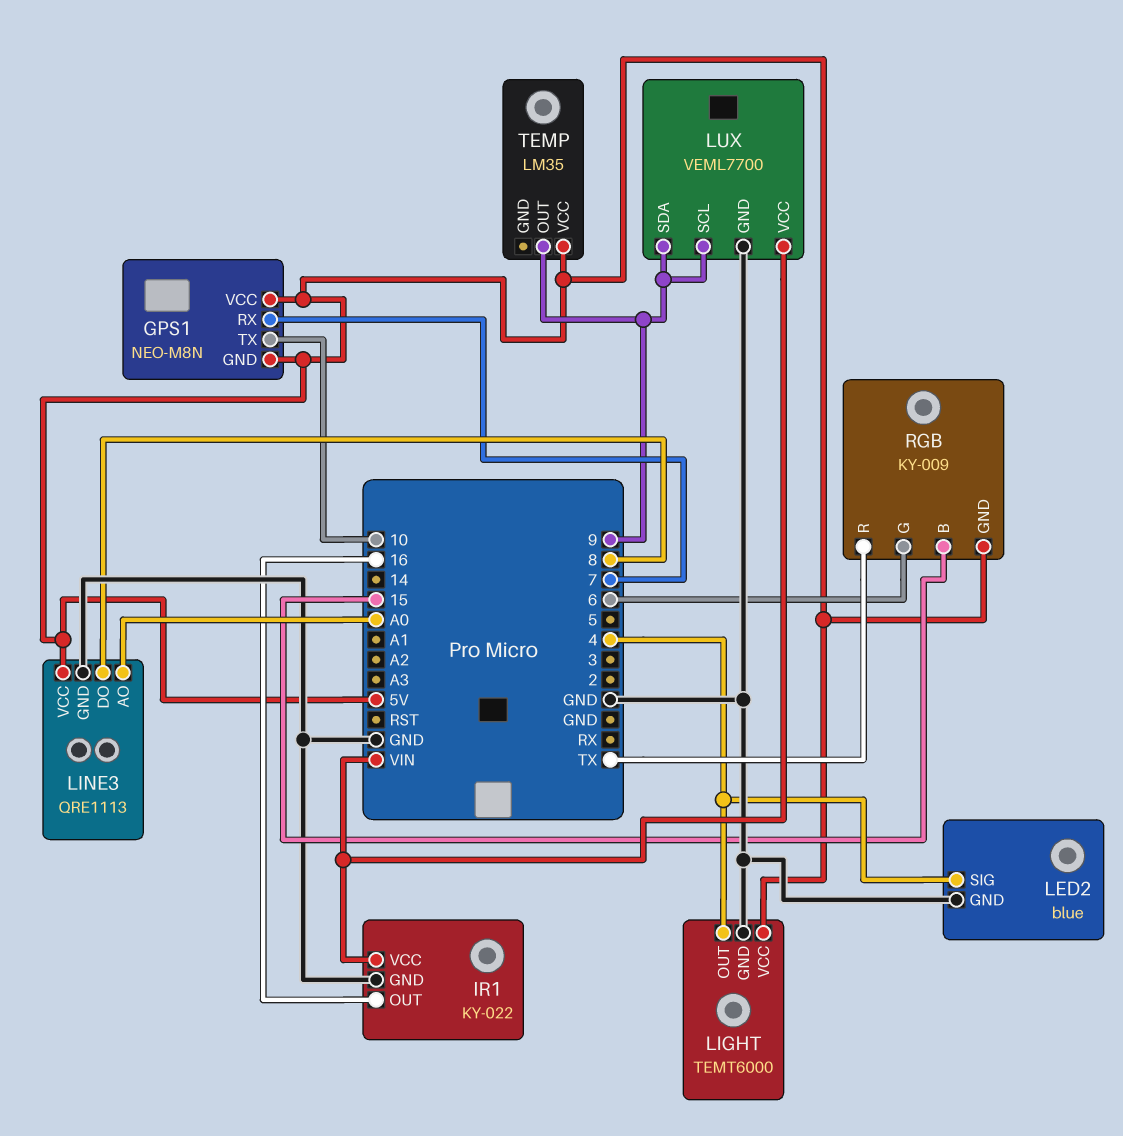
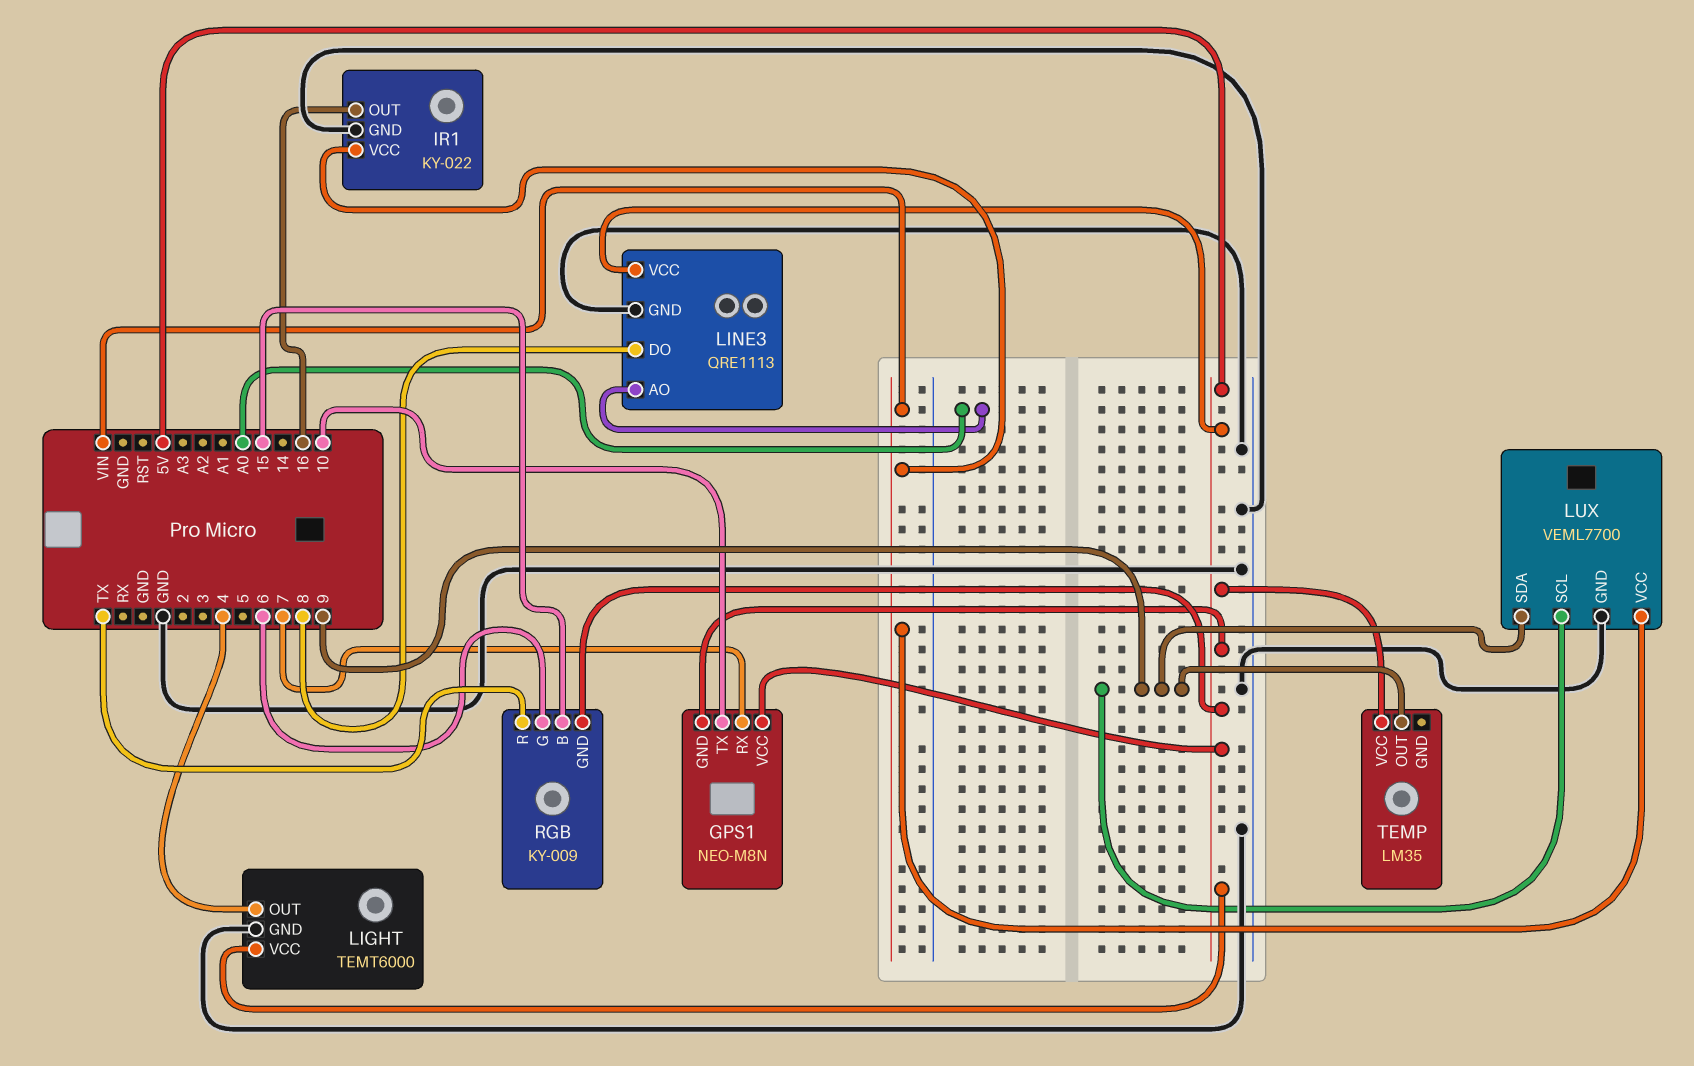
LED2: blue -> none
LED2 pin GND: GND -> none
LED2 pin SIG: 4 -> none

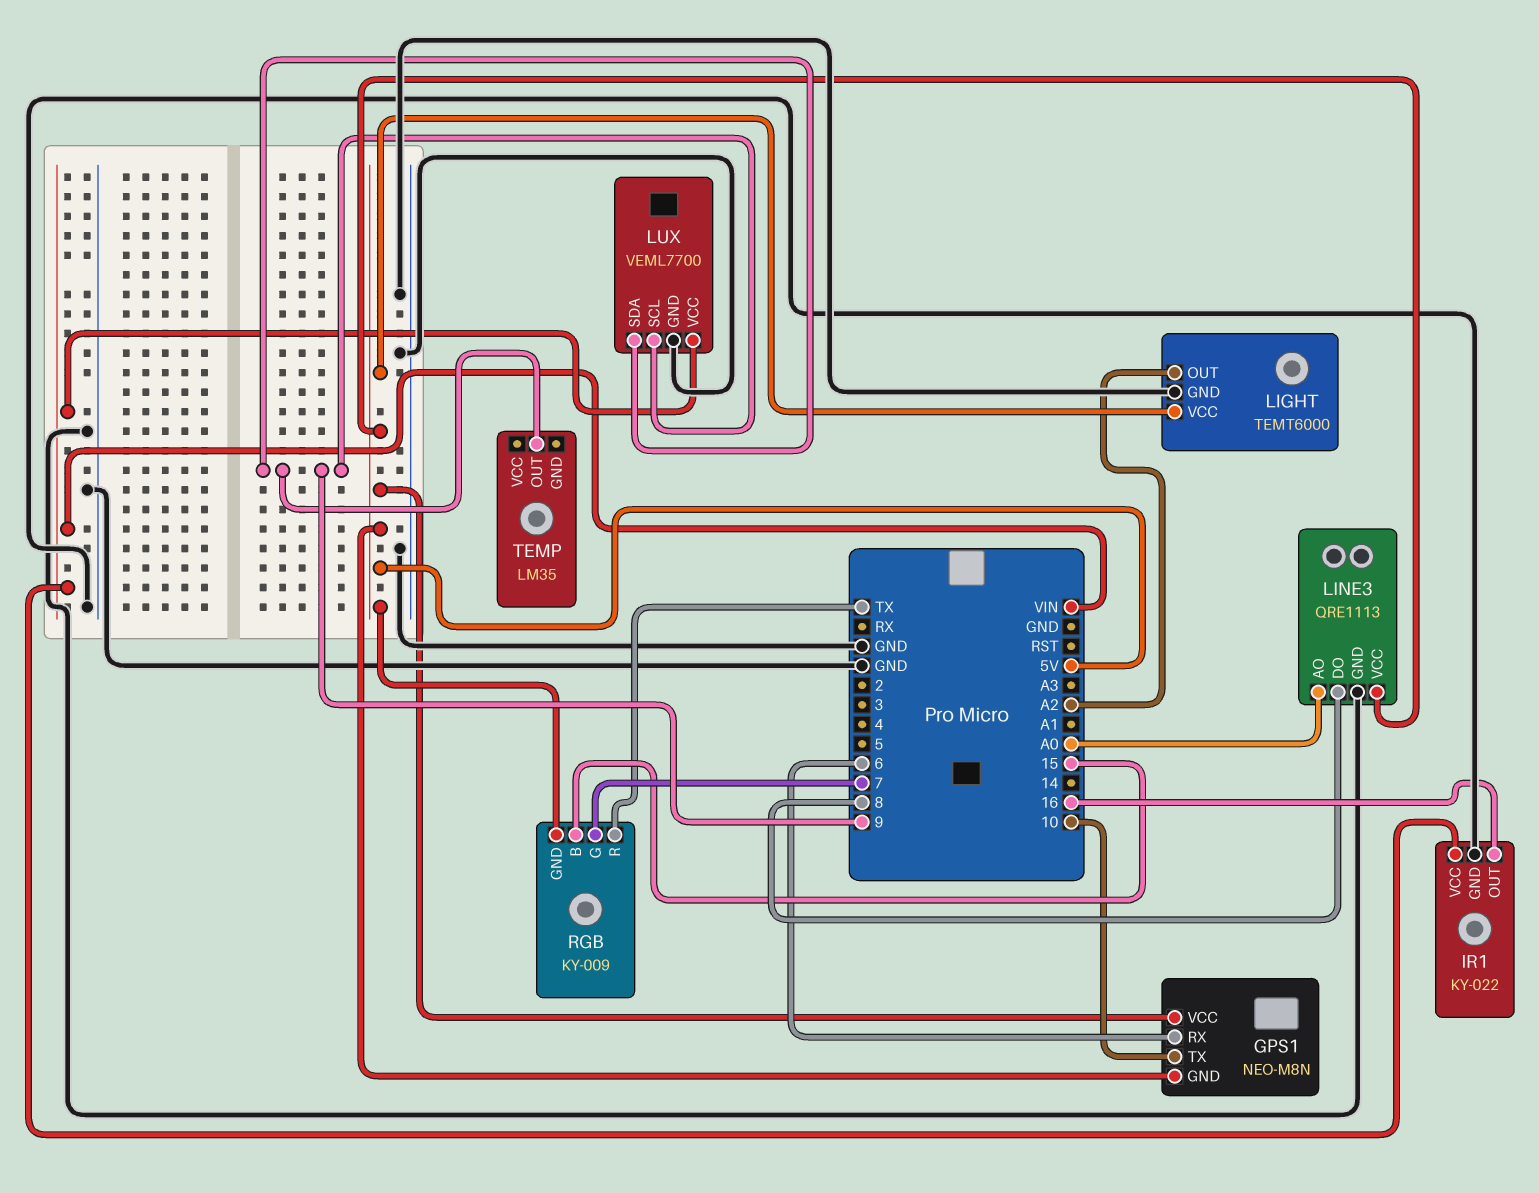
GPS1 pin RX: 7 -> 6
LIGHT pin OUT: 4 -> A2
RGB pin G: 6 -> 7
TEMP pin VCC: 5V -> none

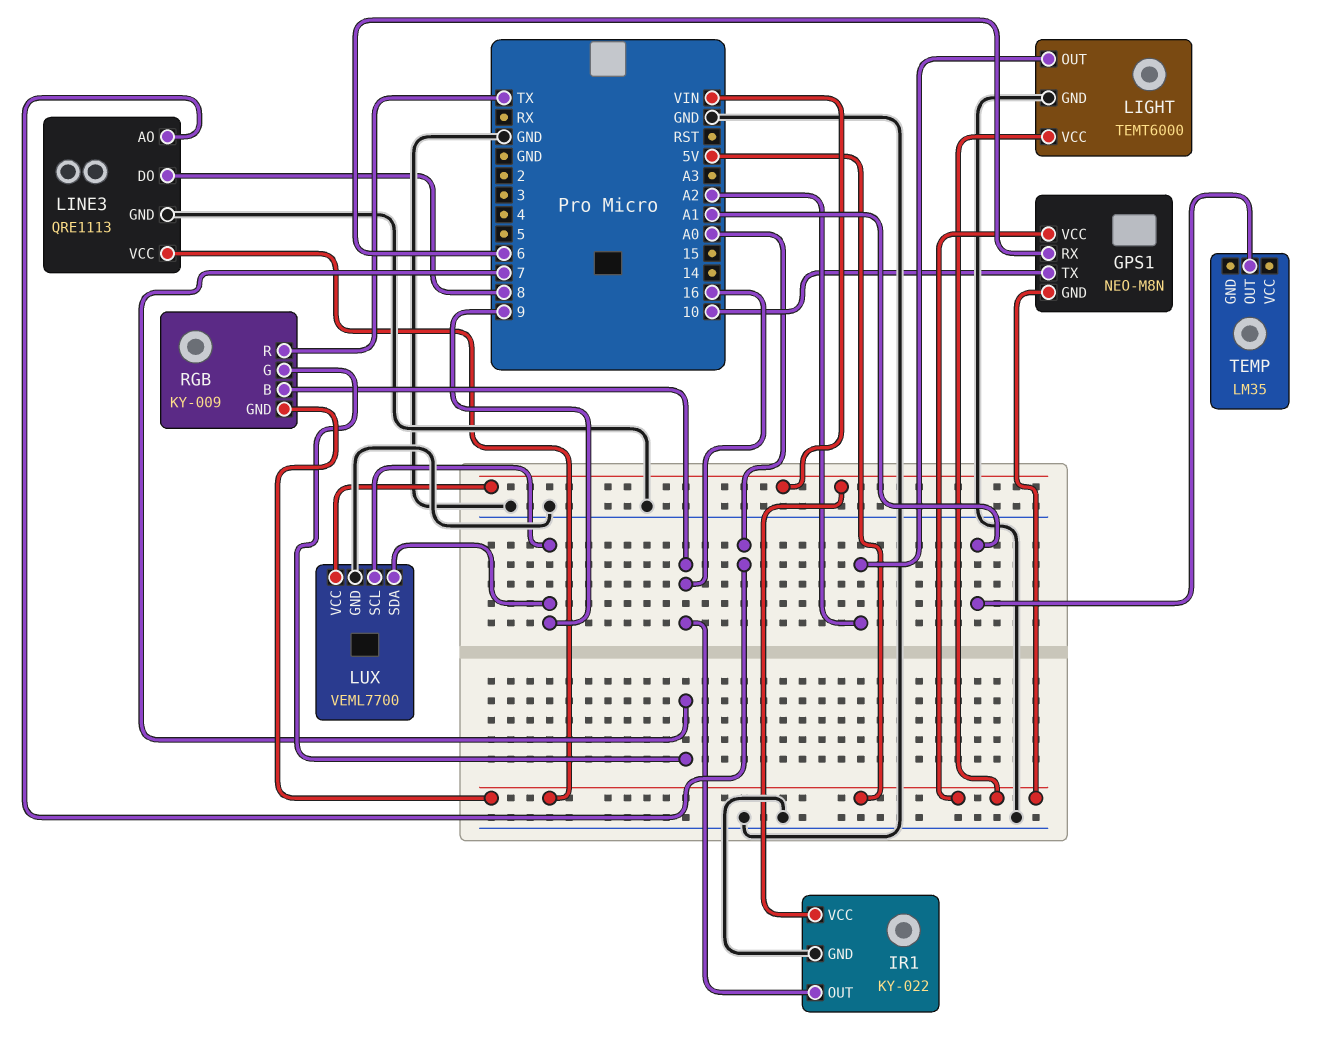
RGB pin B: 15 -> 16
TEMP pin OUT: 9 -> A1

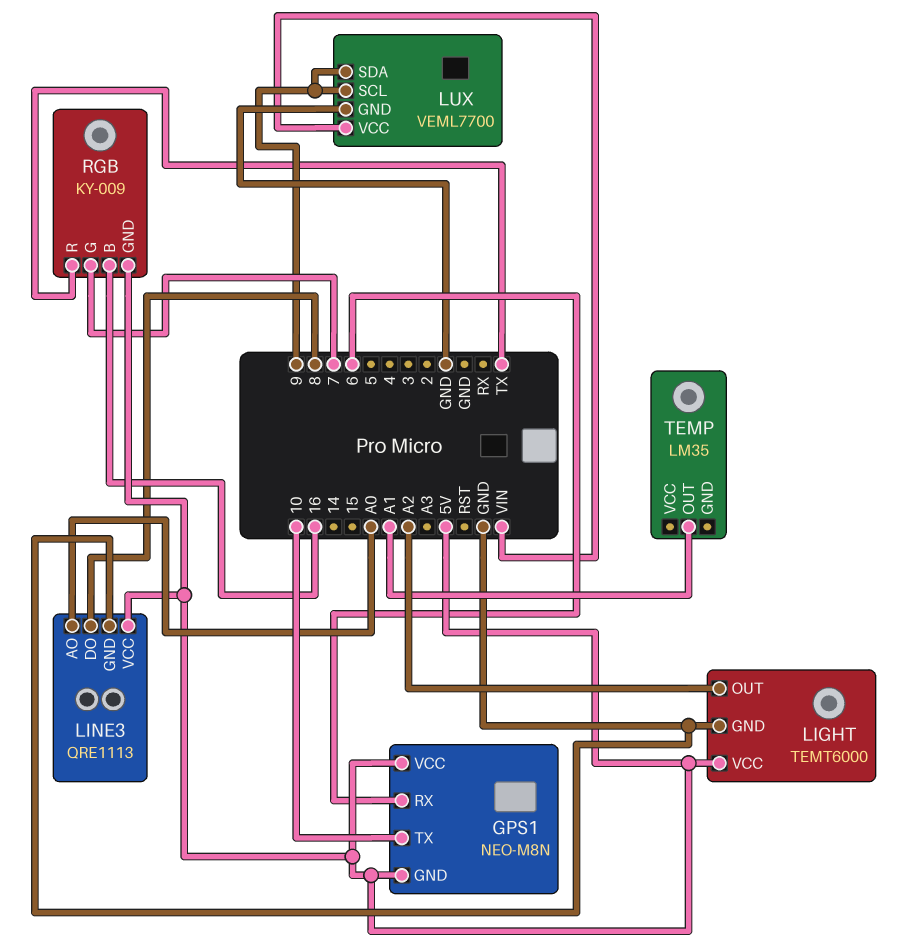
IR1: KY-022 -> none
IR1 pin GND: GND -> none
IR1 pin OUT: 16 -> none
IR1 pin VCC: VIN -> none

